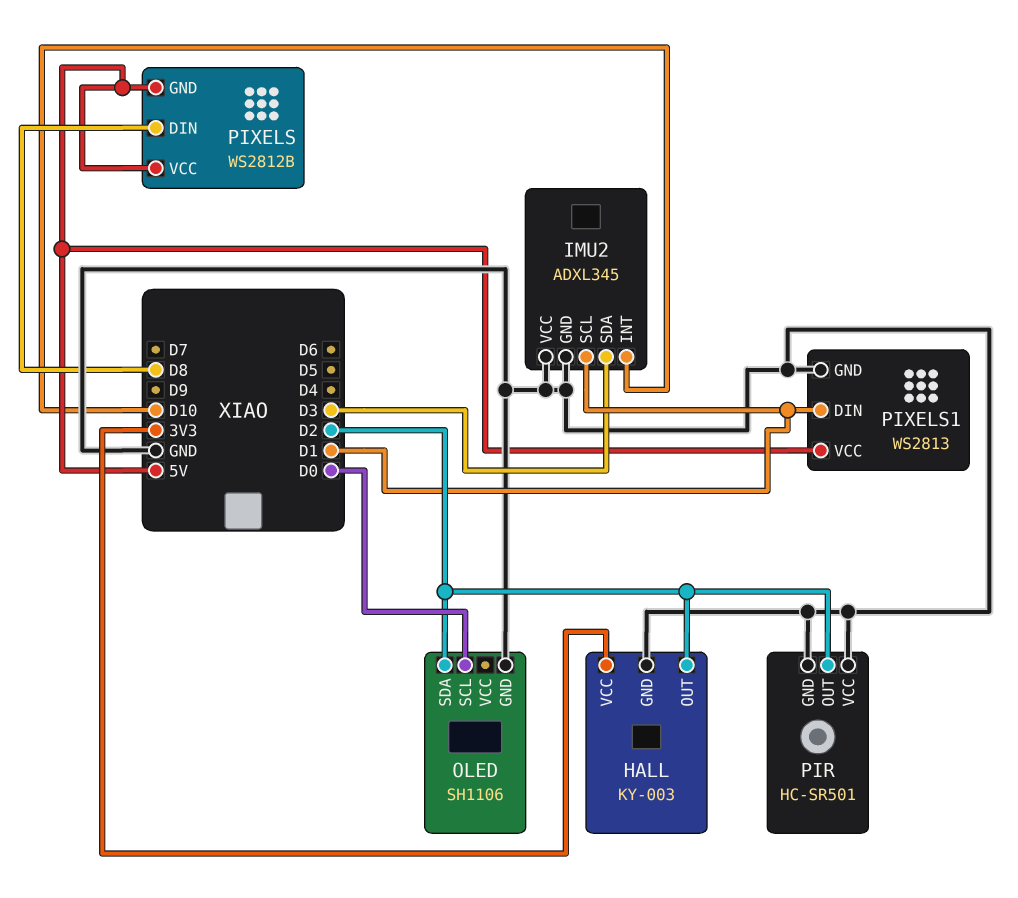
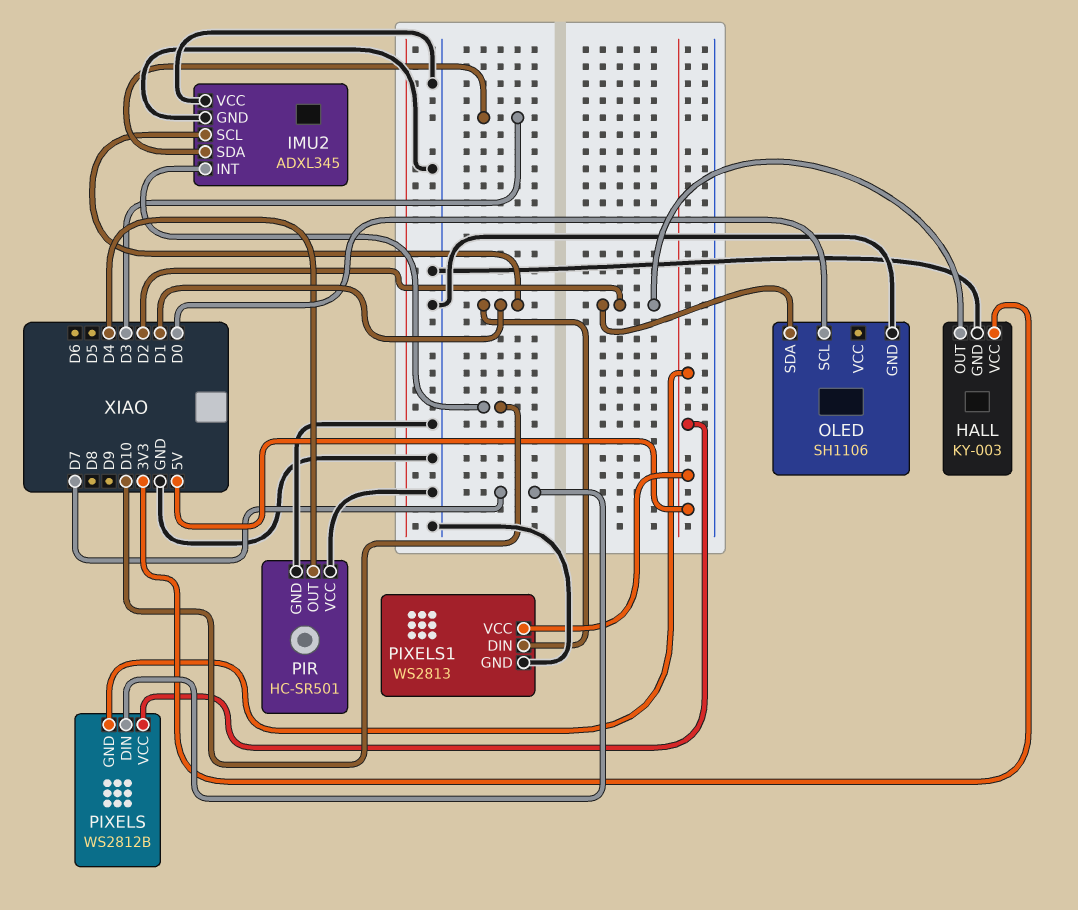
PIR pin OUT: D2 -> D4
PIXELS pin DIN: D8 -> D7

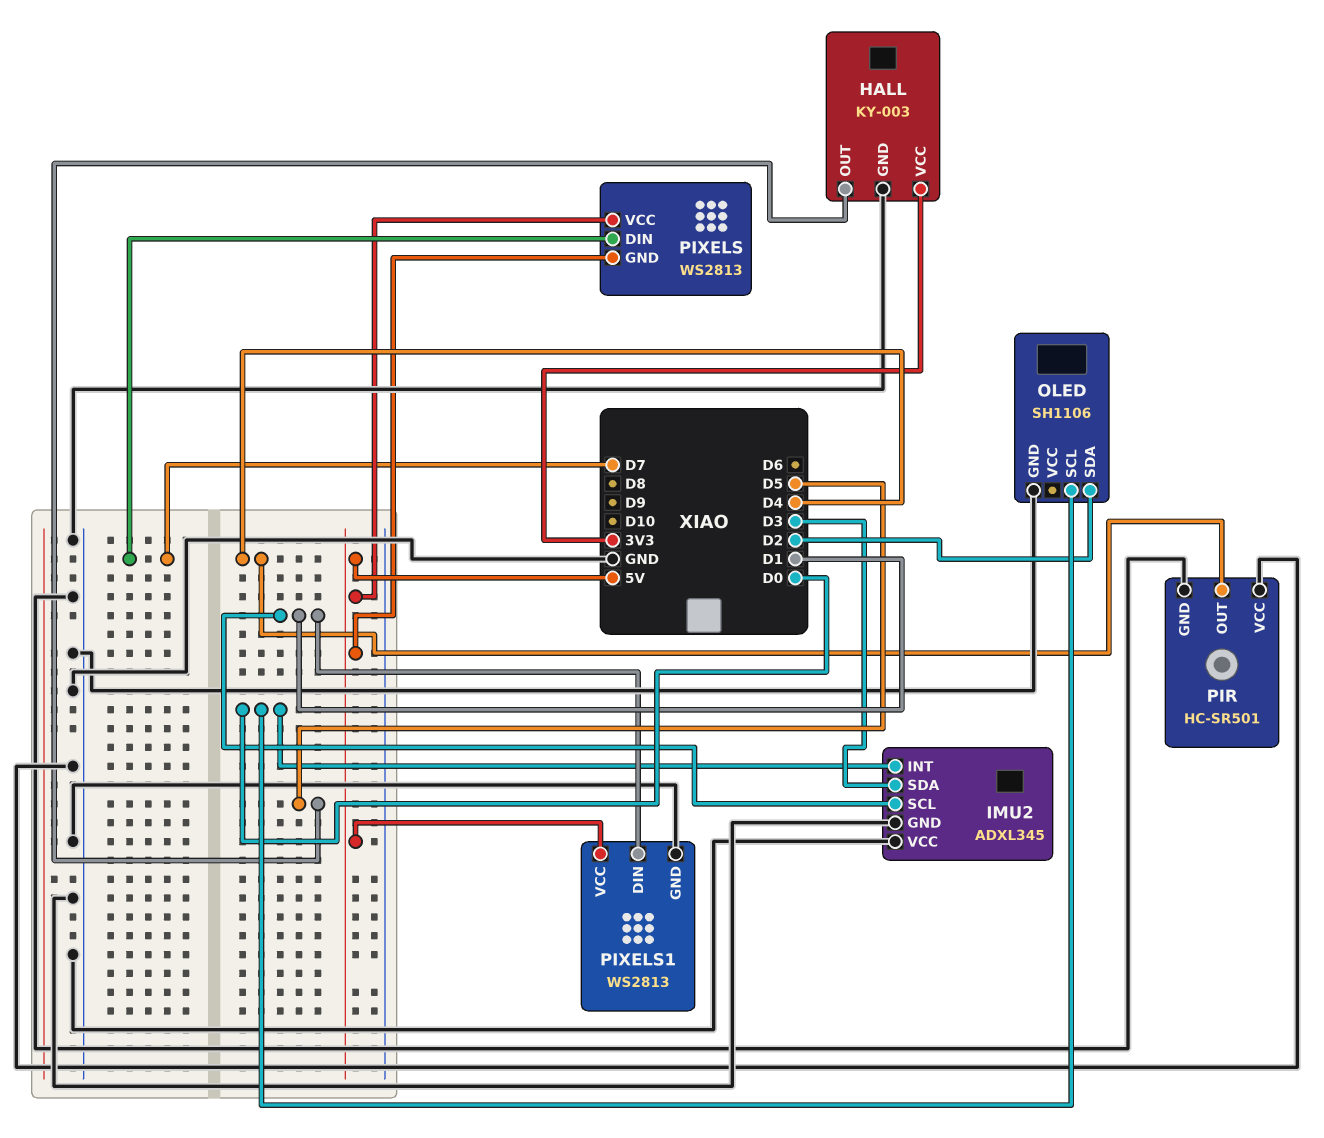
HALL pin OUT: D2 -> D5
IMU2 pin INT: D10 -> D0
PIXELS: WS2812B -> WS2813

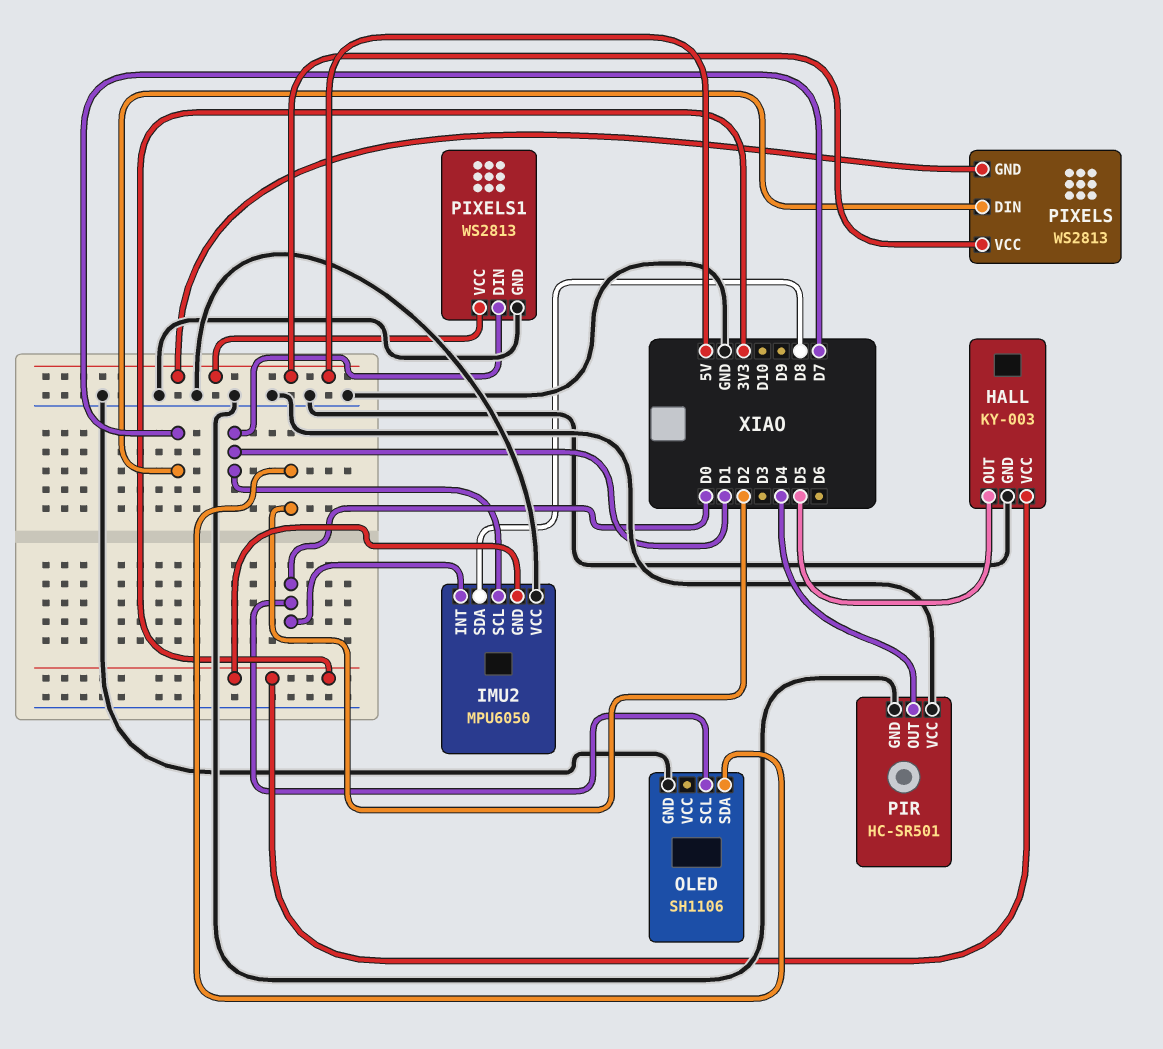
IMU2: ADXL345 -> MPU6050
IMU2 pin GND: GND -> 3V3
IMU2 pin SDA: D3 -> D8

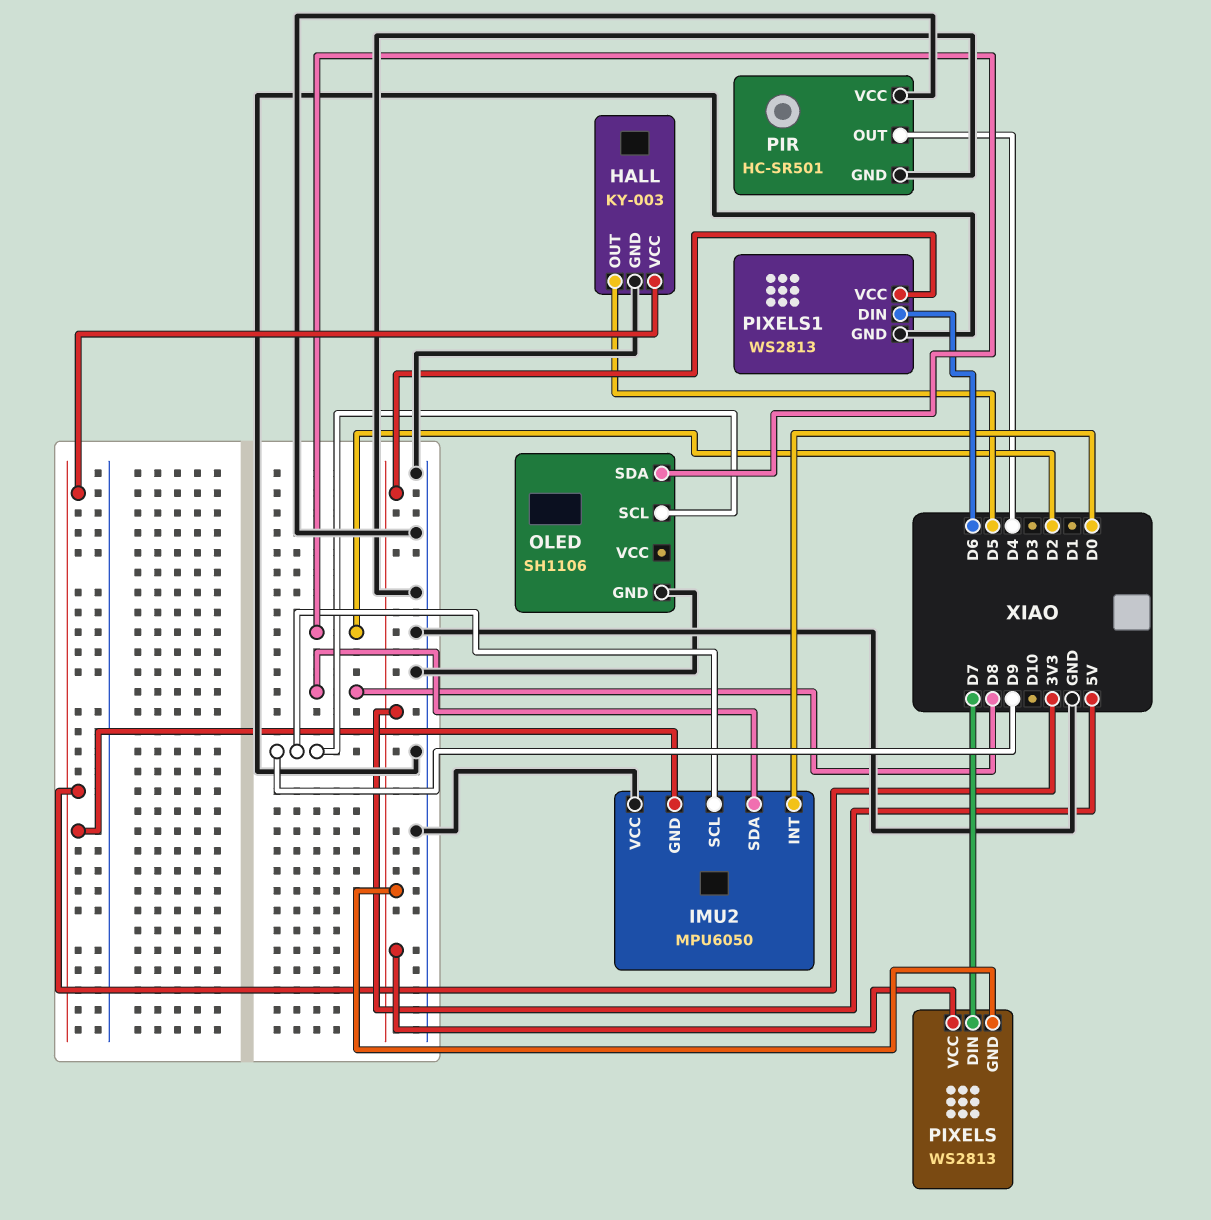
IMU2 pin SCL: D1 -> D9
OLED pin SCL: D0 -> D9
PIXELS1 pin DIN: D1 -> D6

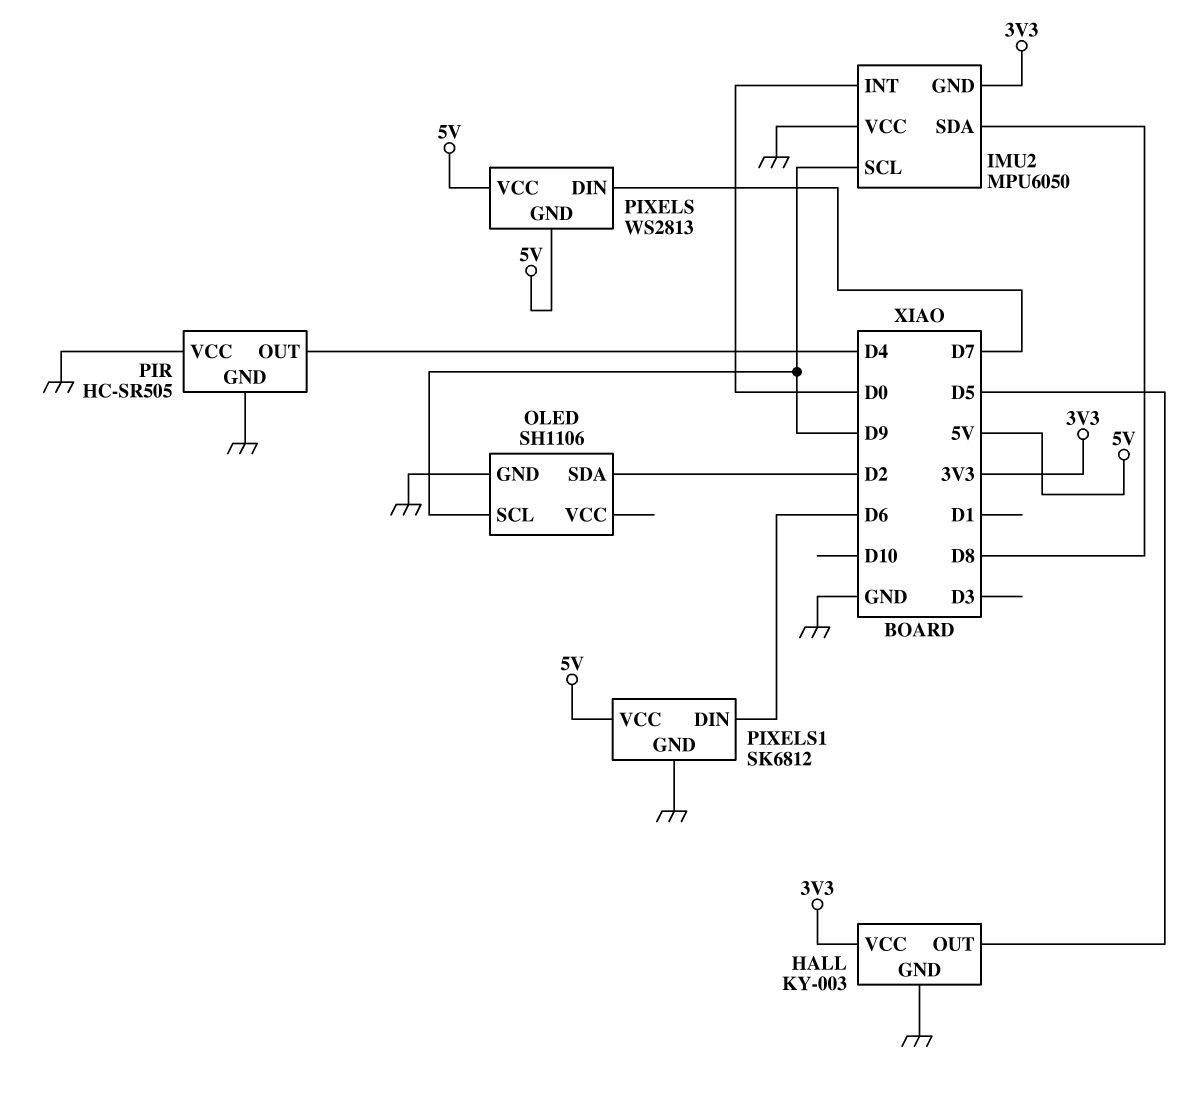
PIR: HC-SR501 -> HC-SR505
PIXELS1: WS2813 -> SK6812

